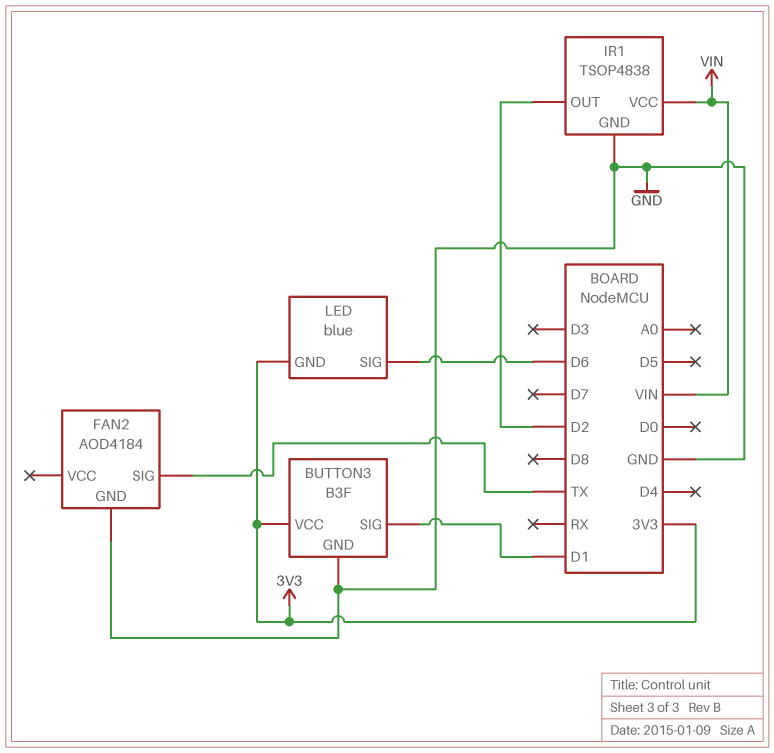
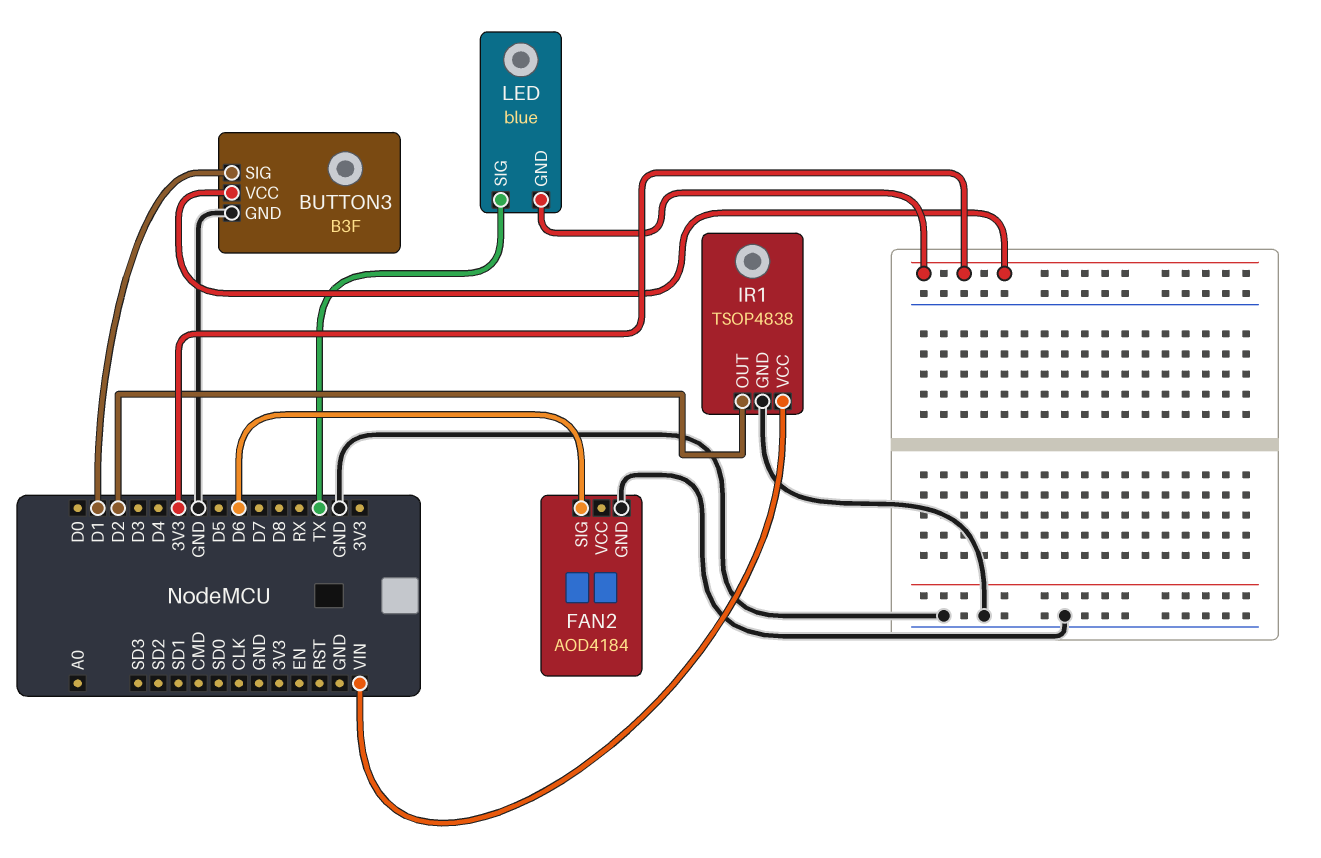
FAN2 pin SIG: TX -> D6
LED pin SIG: D6 -> TX

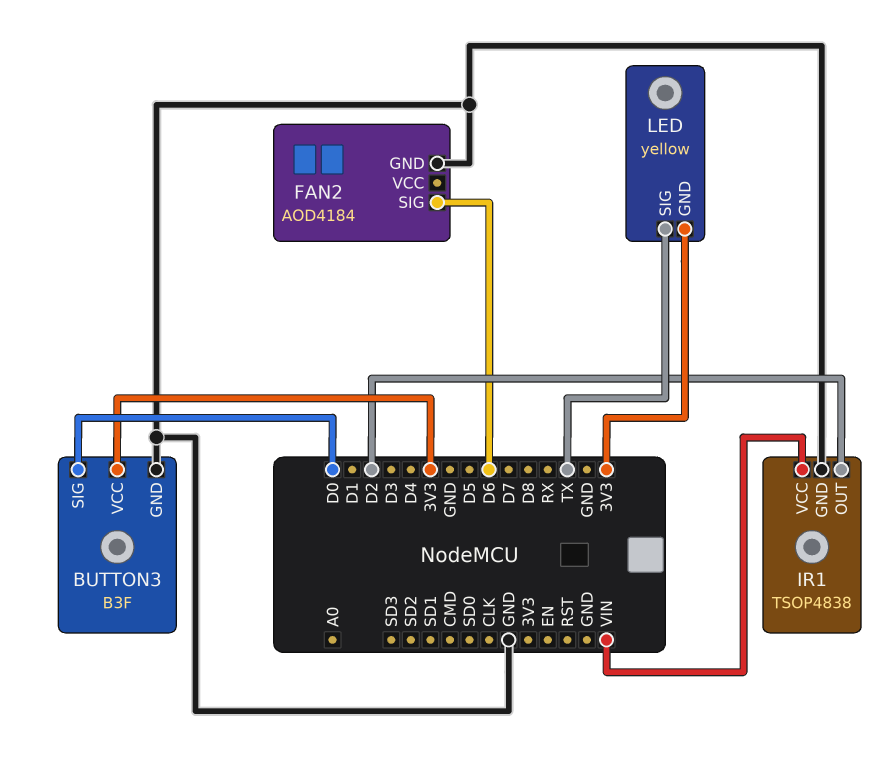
BUTTON3 pin SIG: D1 -> D0
LED: blue -> yellow

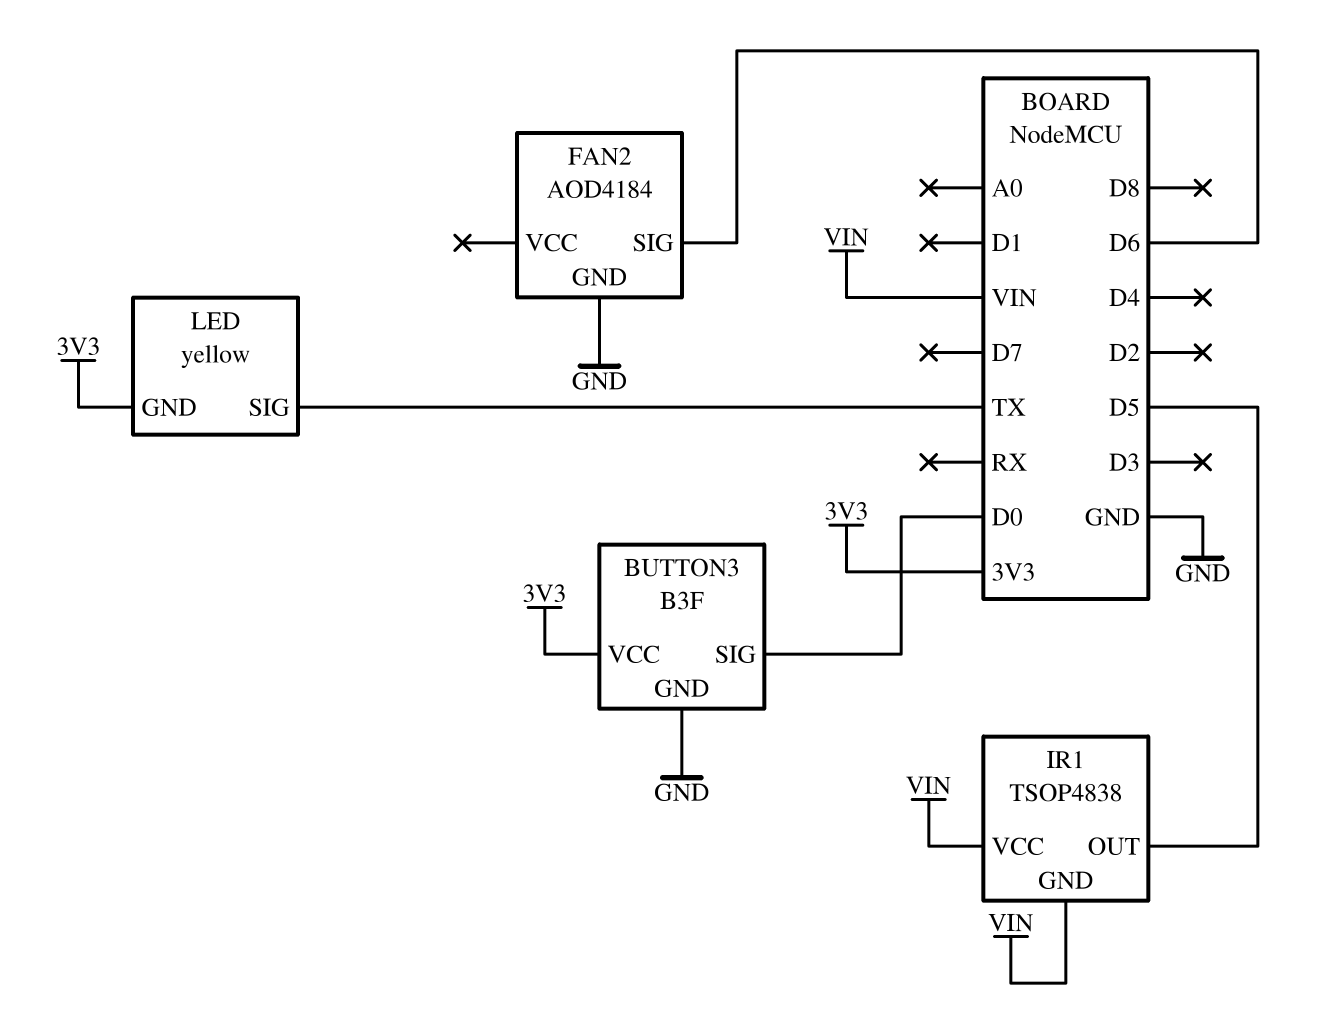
IR1 pin GND: GND -> VIN
IR1 pin OUT: D2 -> D5

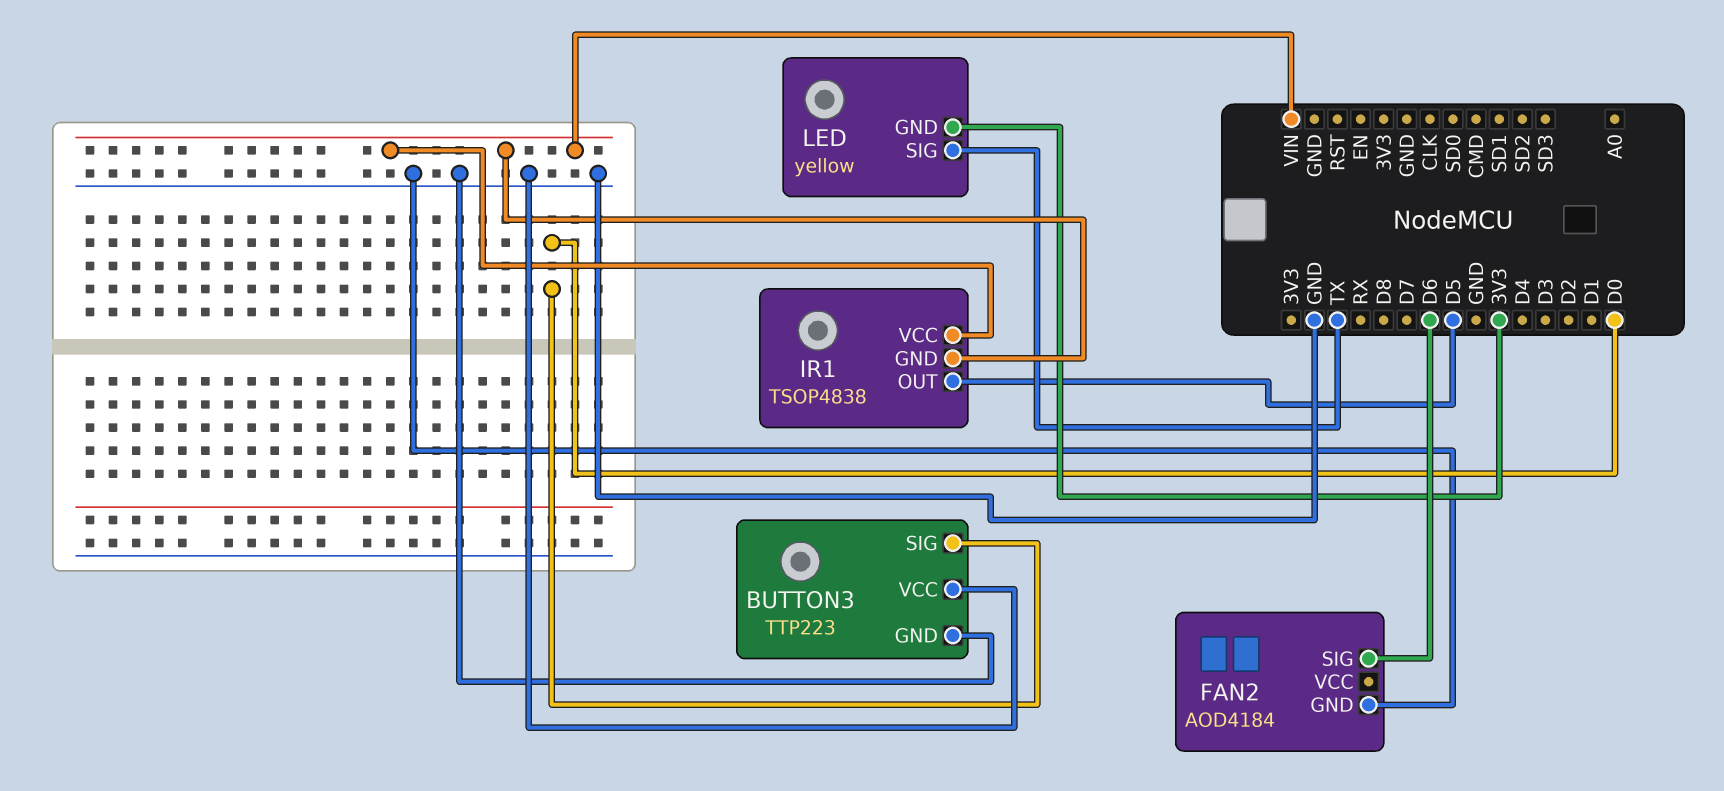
BUTTON3: B3F -> TTP223
BUTTON3 pin VCC: 3V3 -> GND

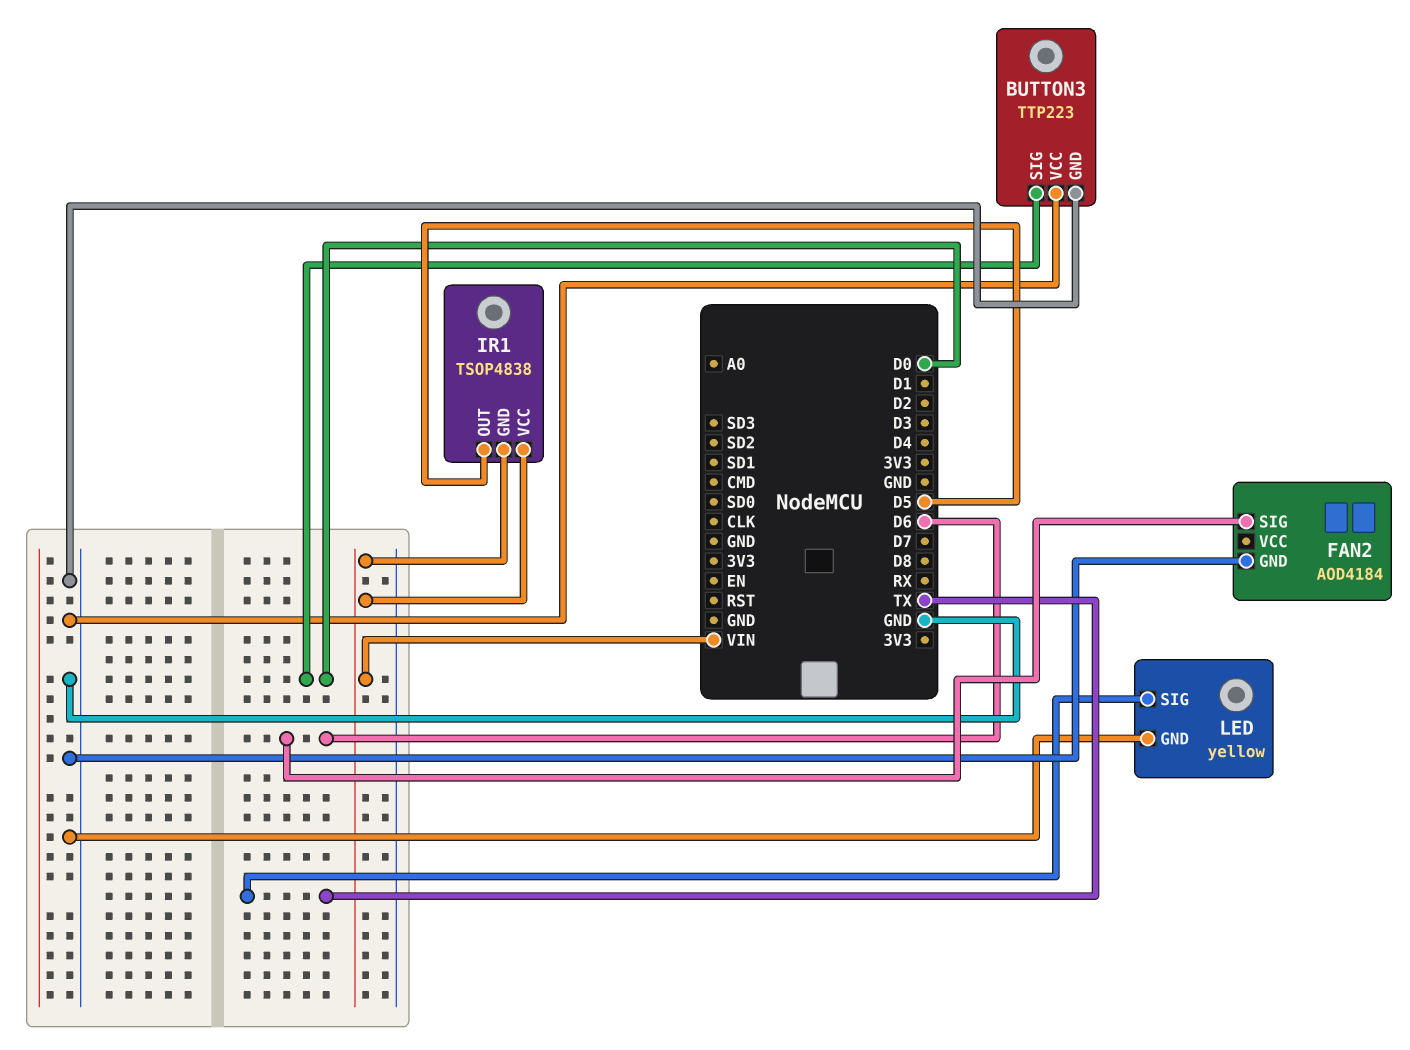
LED pin GND: 3V3 -> GND

